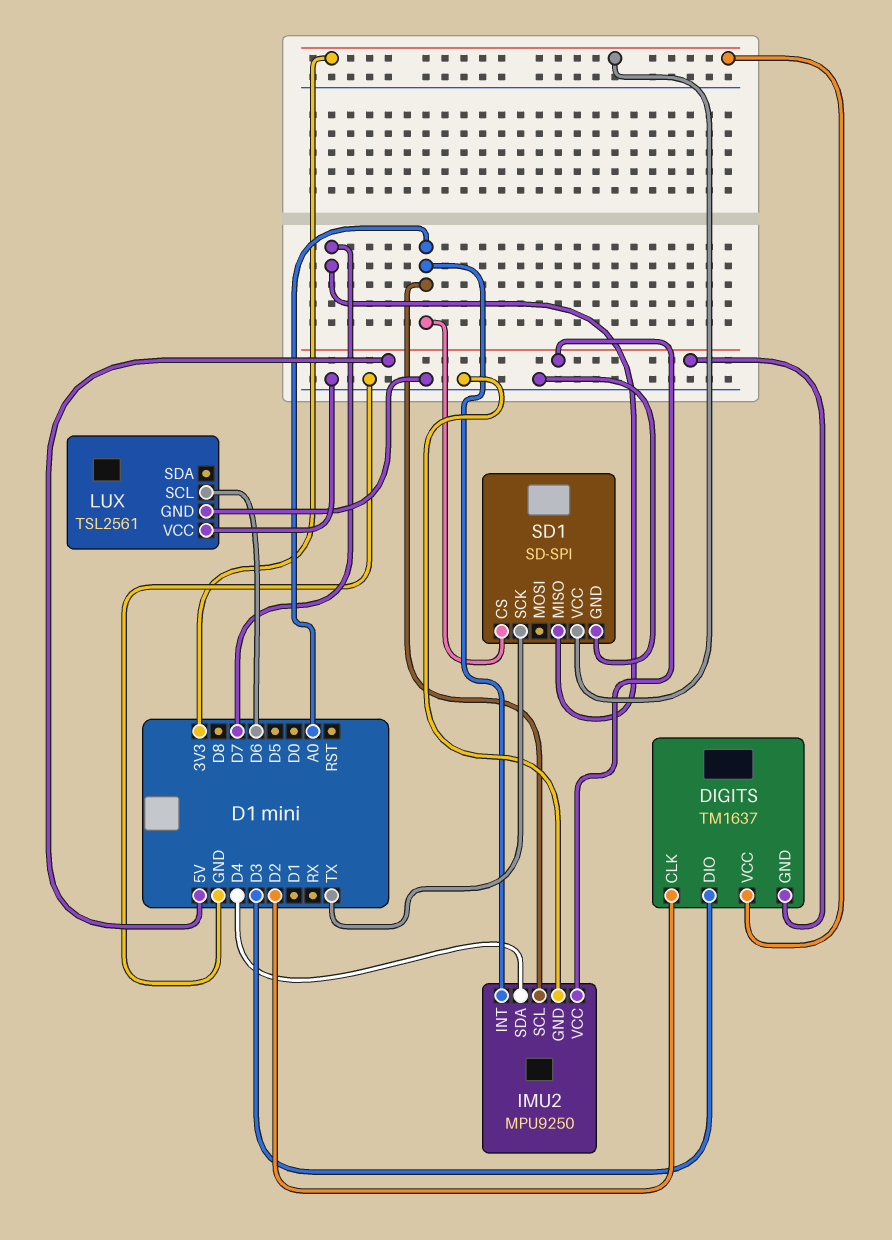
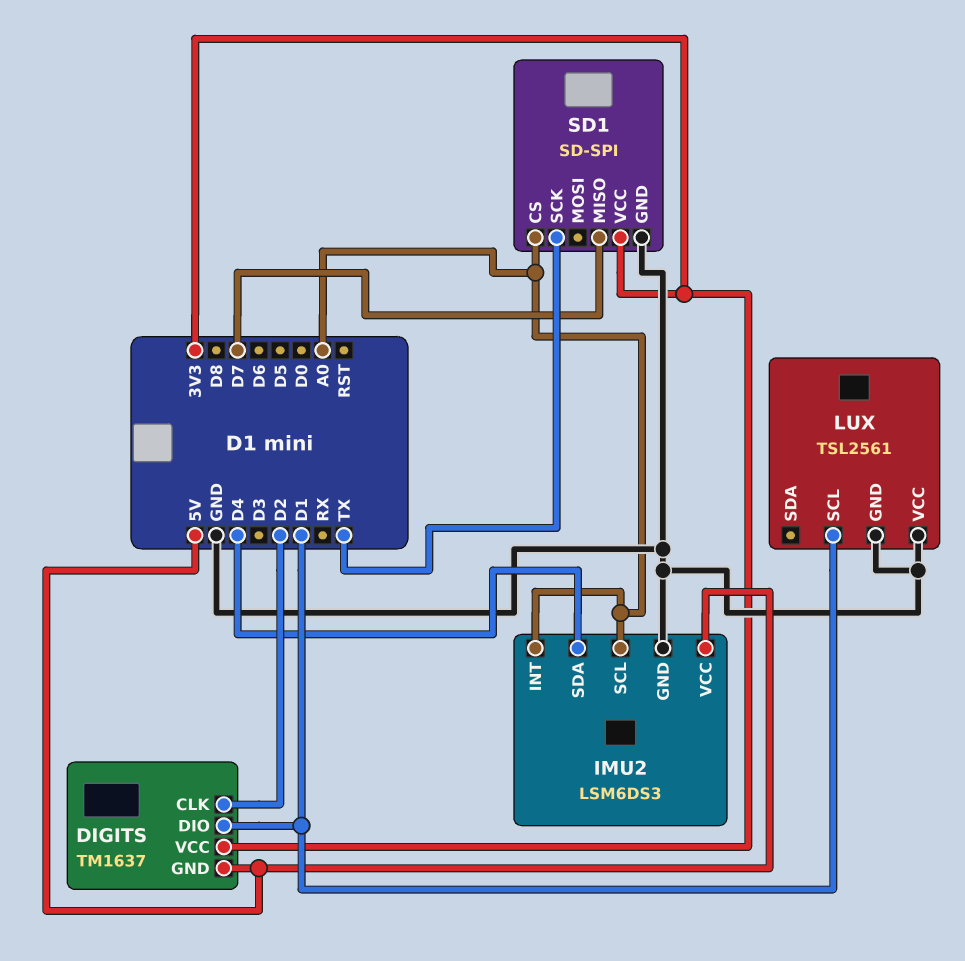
DIGITS pin DIO: D3 -> D1
IMU2: MPU9250 -> LSM6DS3
LUX pin SCL: D6 -> D1

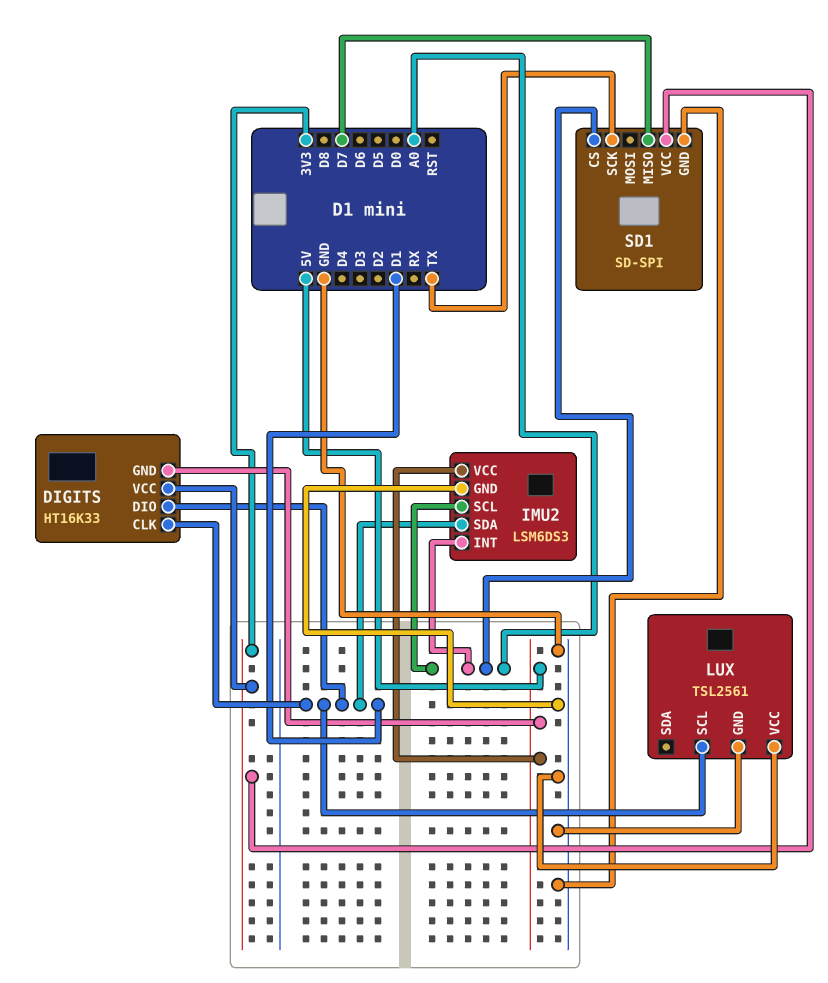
DIGITS: TM1637 -> HT16K33
DIGITS pin CLK: D2 -> D1
IMU2 pin SDA: D4 -> D1

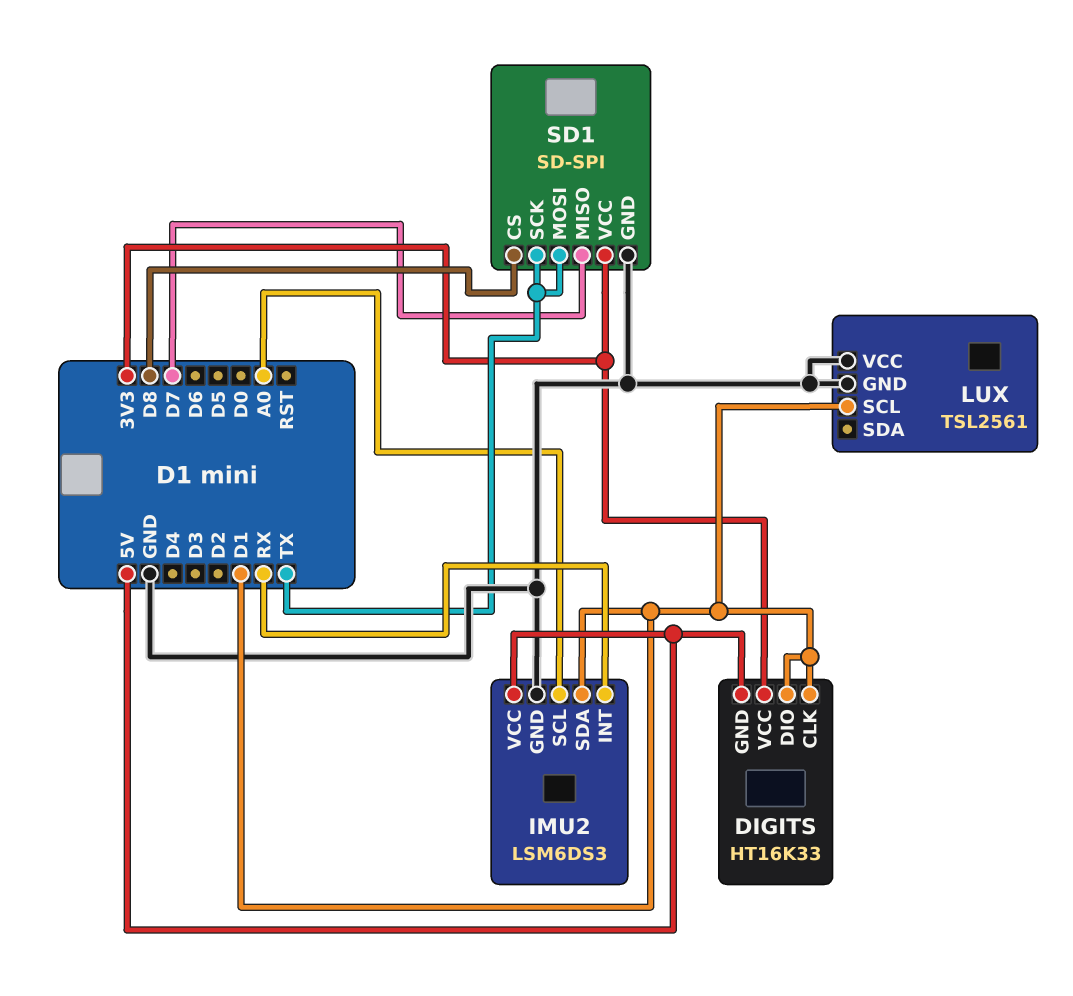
IMU2 pin INT: A0 -> RX
SD1 pin CS: A0 -> D8
SD1 pin MOSI: none -> TX

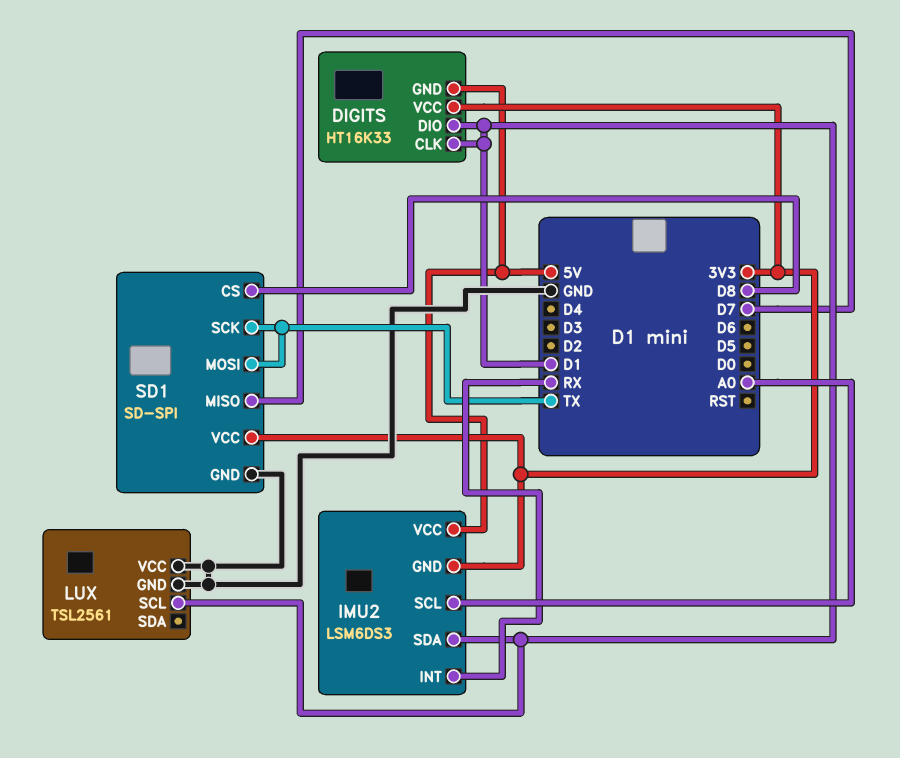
IMU2 pin GND: GND -> 3V3

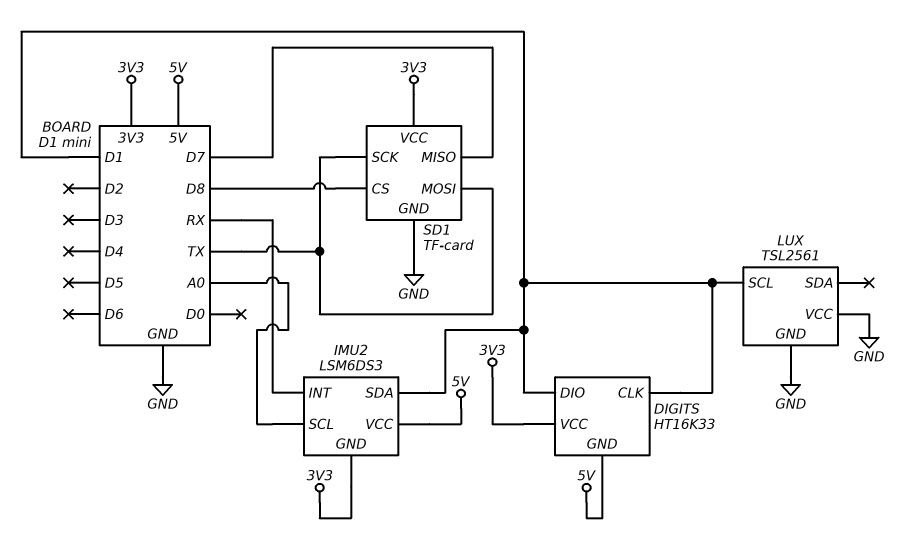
SD1: SD-SPI -> TF-card

